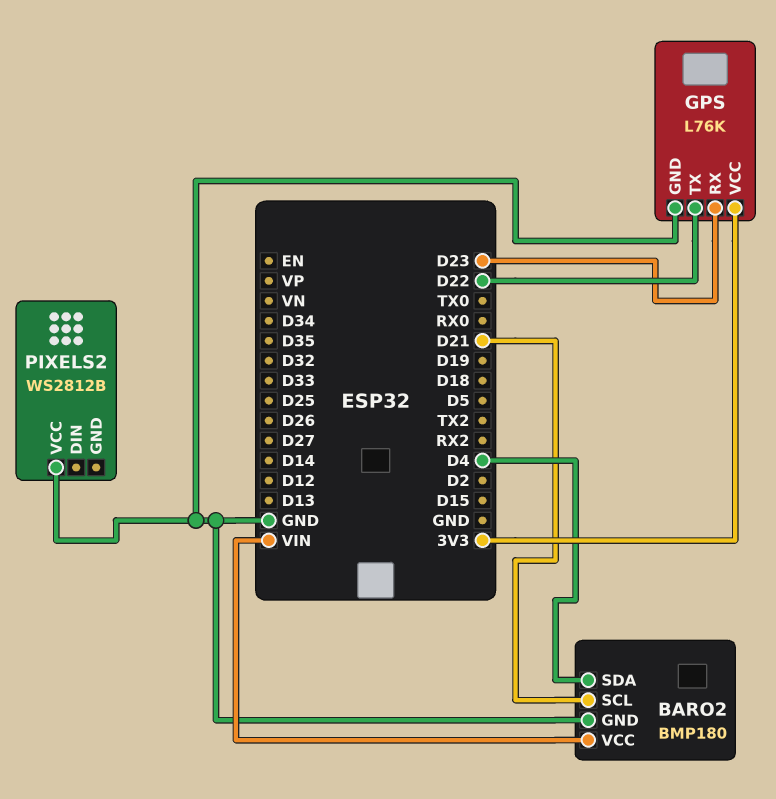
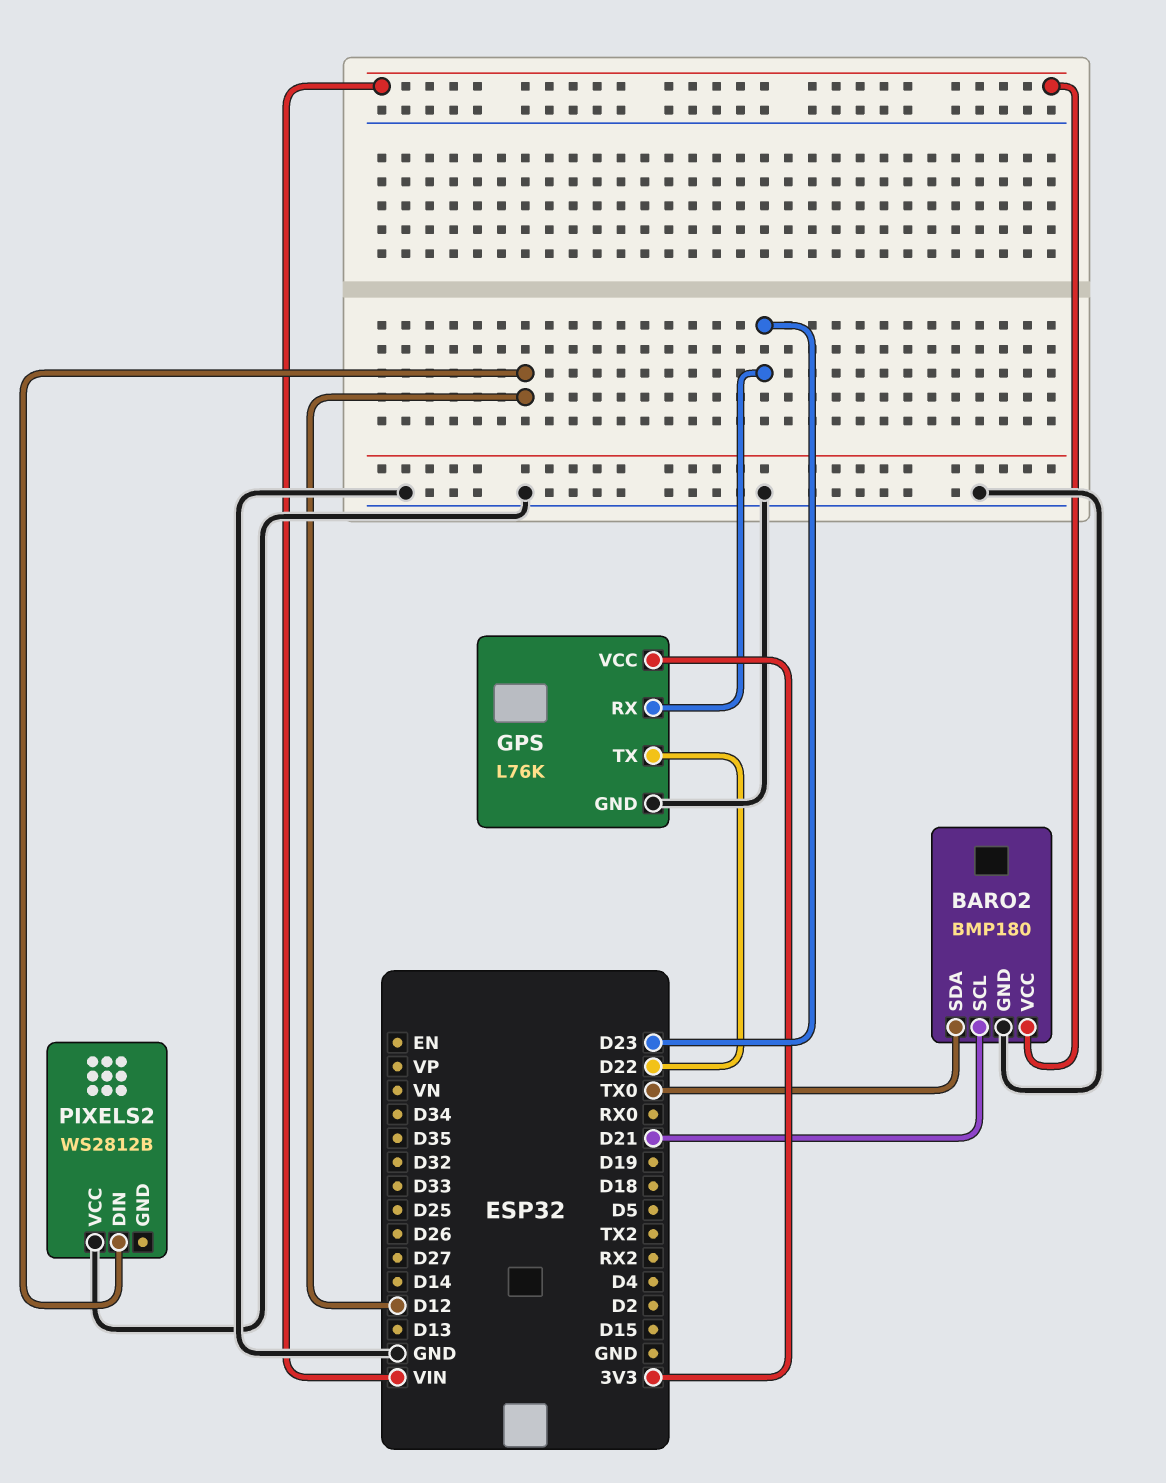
BARO2 pin SDA: D4 -> TX0
PIXELS2 pin DIN: none -> D12

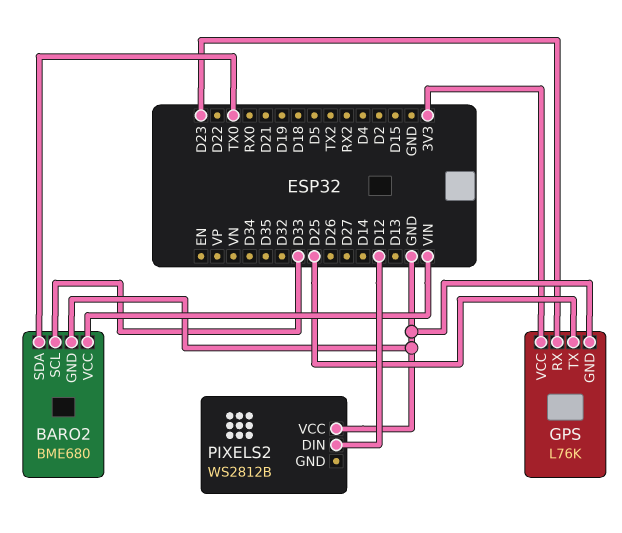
BARO2: BMP180 -> BME680
BARO2 pin SCL: D21 -> D33
GPS pin TX: D22 -> D25

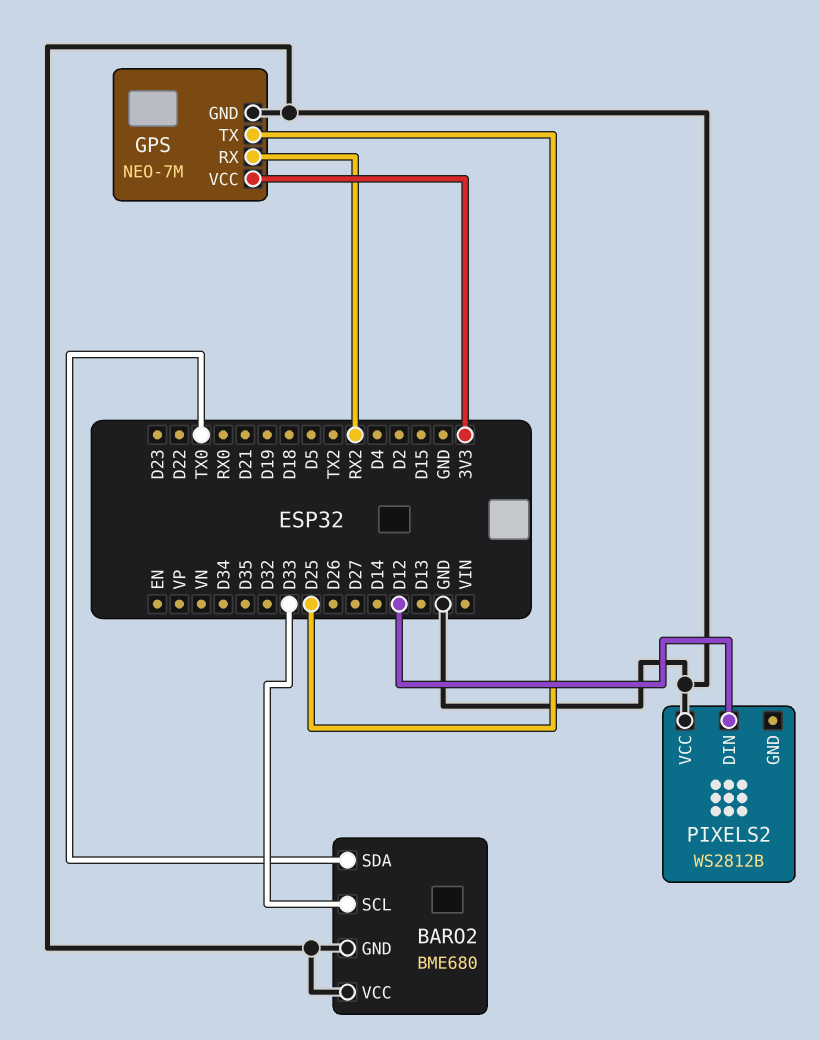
BARO2 pin VCC: VIN -> GND
GPS: L76K -> NEO-7M
GPS pin RX: D23 -> RX2

